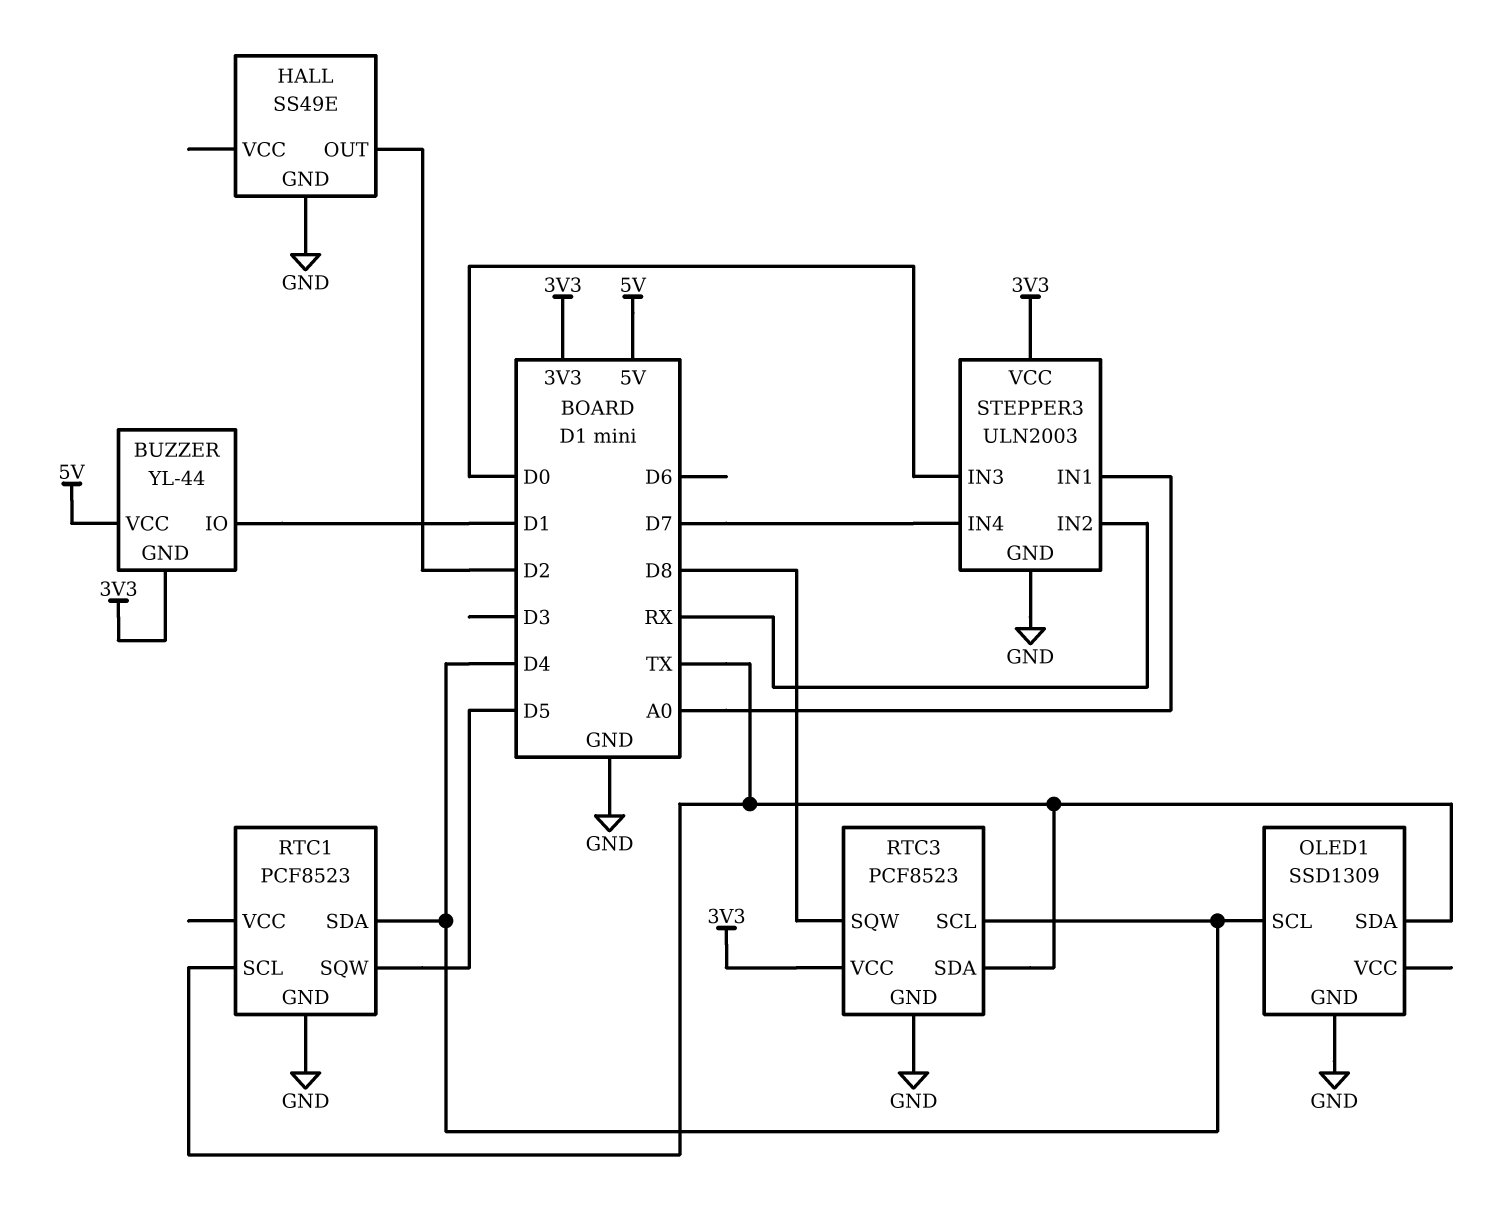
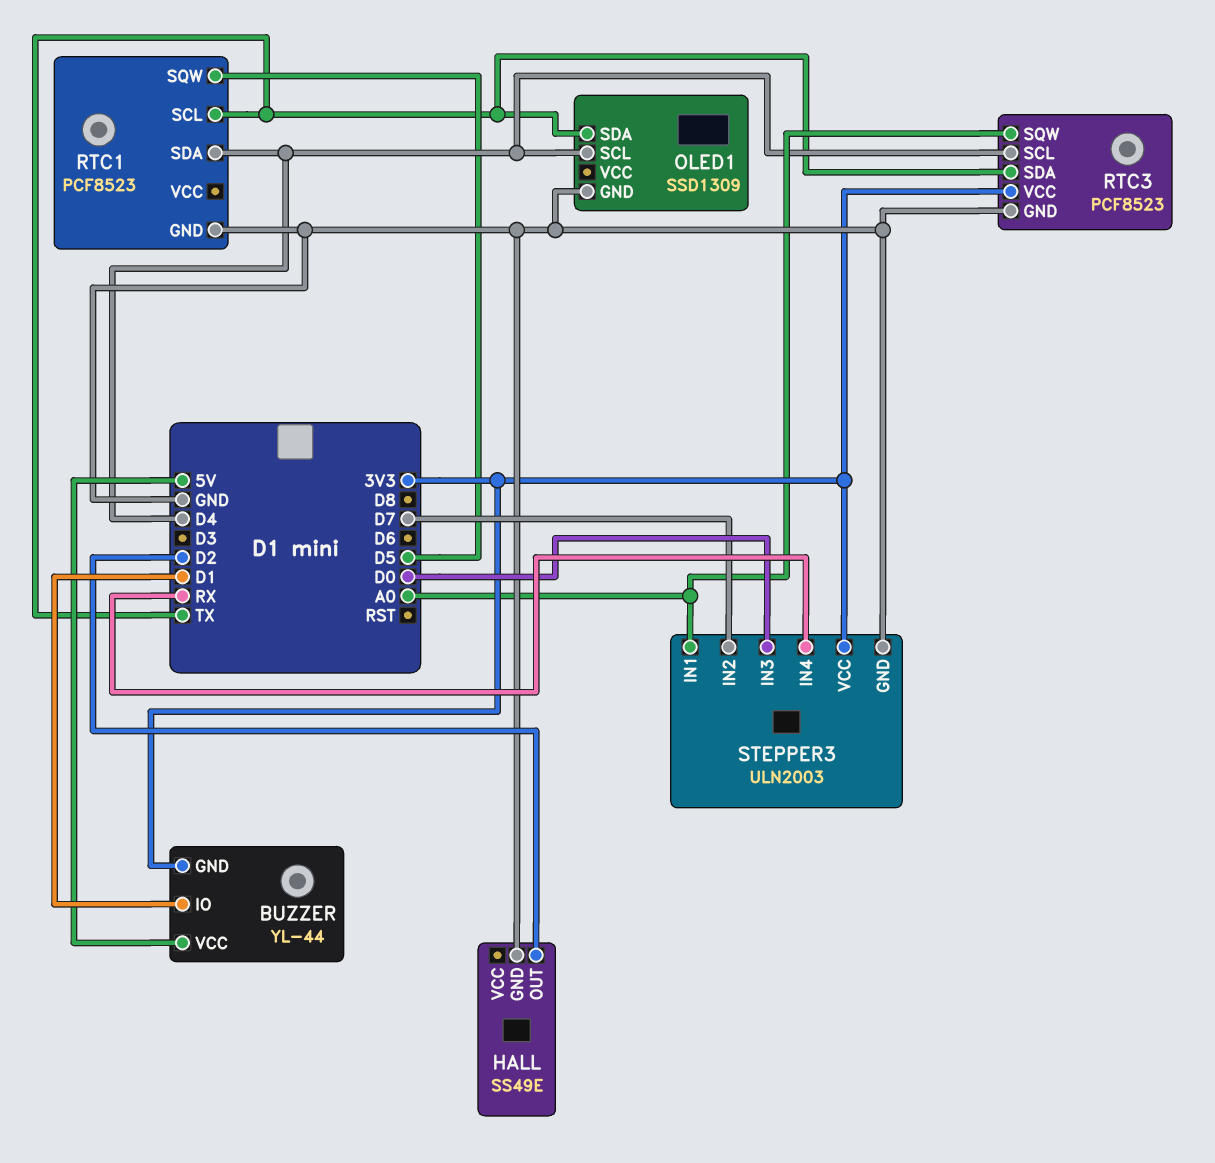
RTC3 pin SQW: D8 -> A0
STEPPER3 pin IN2: RX -> D7
STEPPER3 pin IN4: D7 -> RX

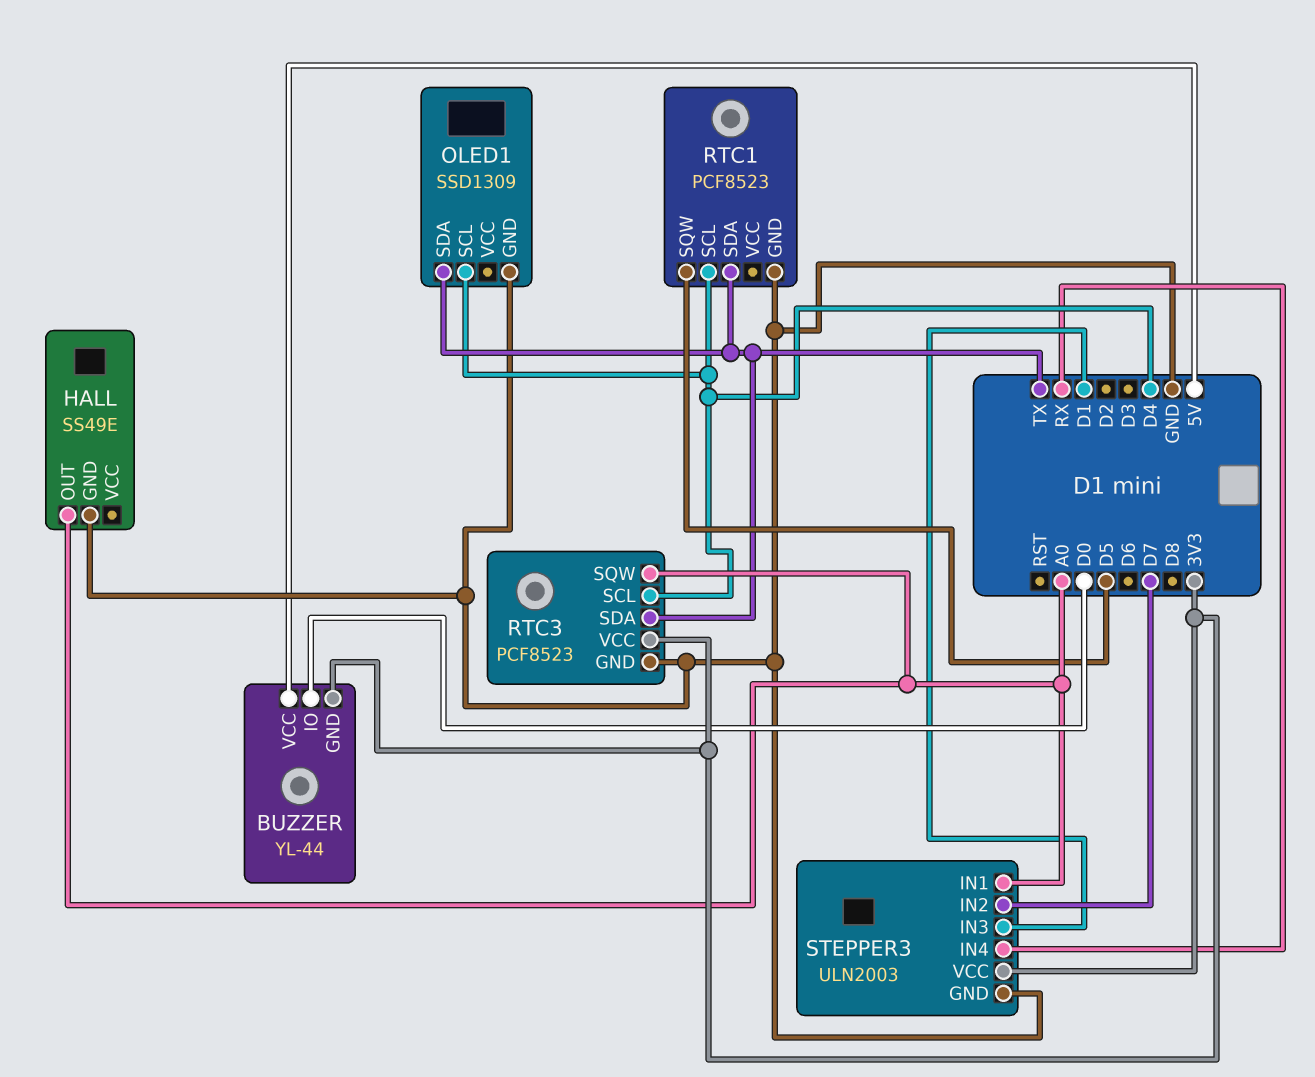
BUZZER pin IO: D1 -> D0
HALL pin OUT: D2 -> A0
RTC1 pin SCL: TX -> D4
RTC1 pin SDA: D4 -> TX
STEPPER3 pin IN3: D0 -> D1

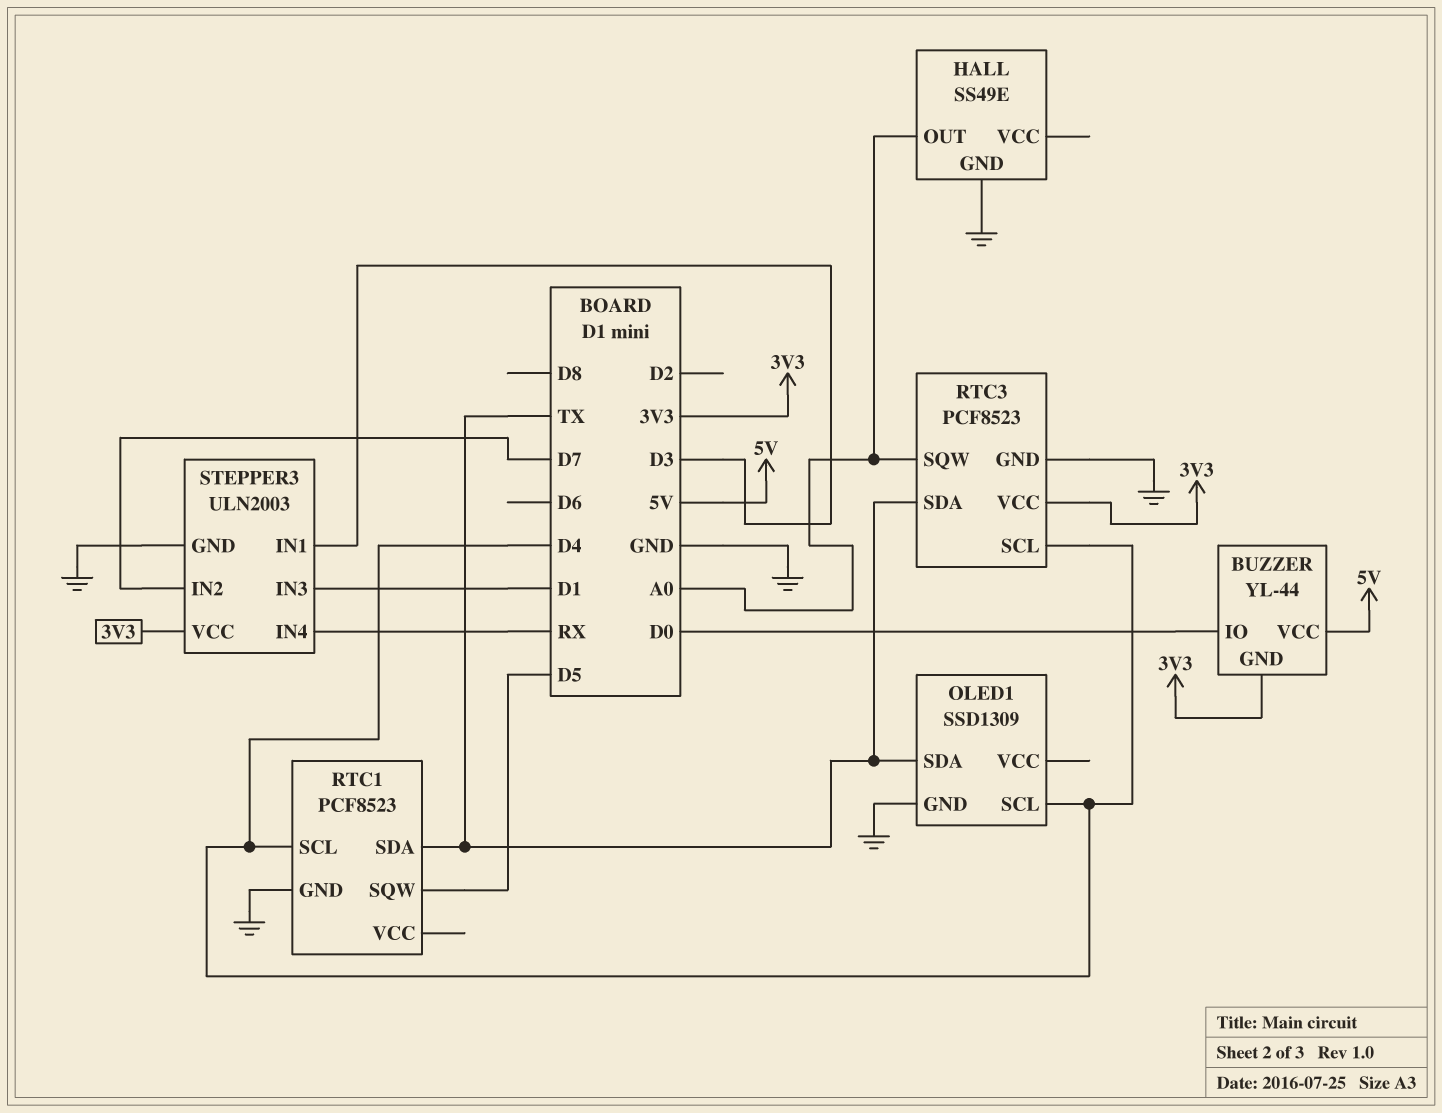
STEPPER3 pin IN1: A0 -> D3

